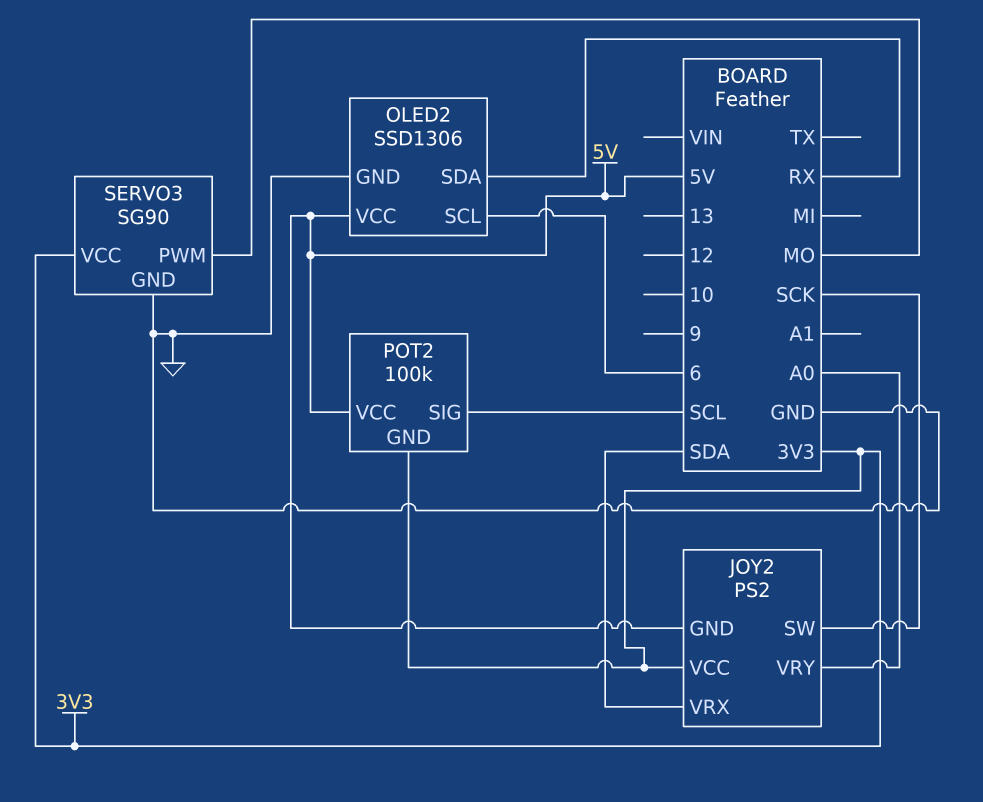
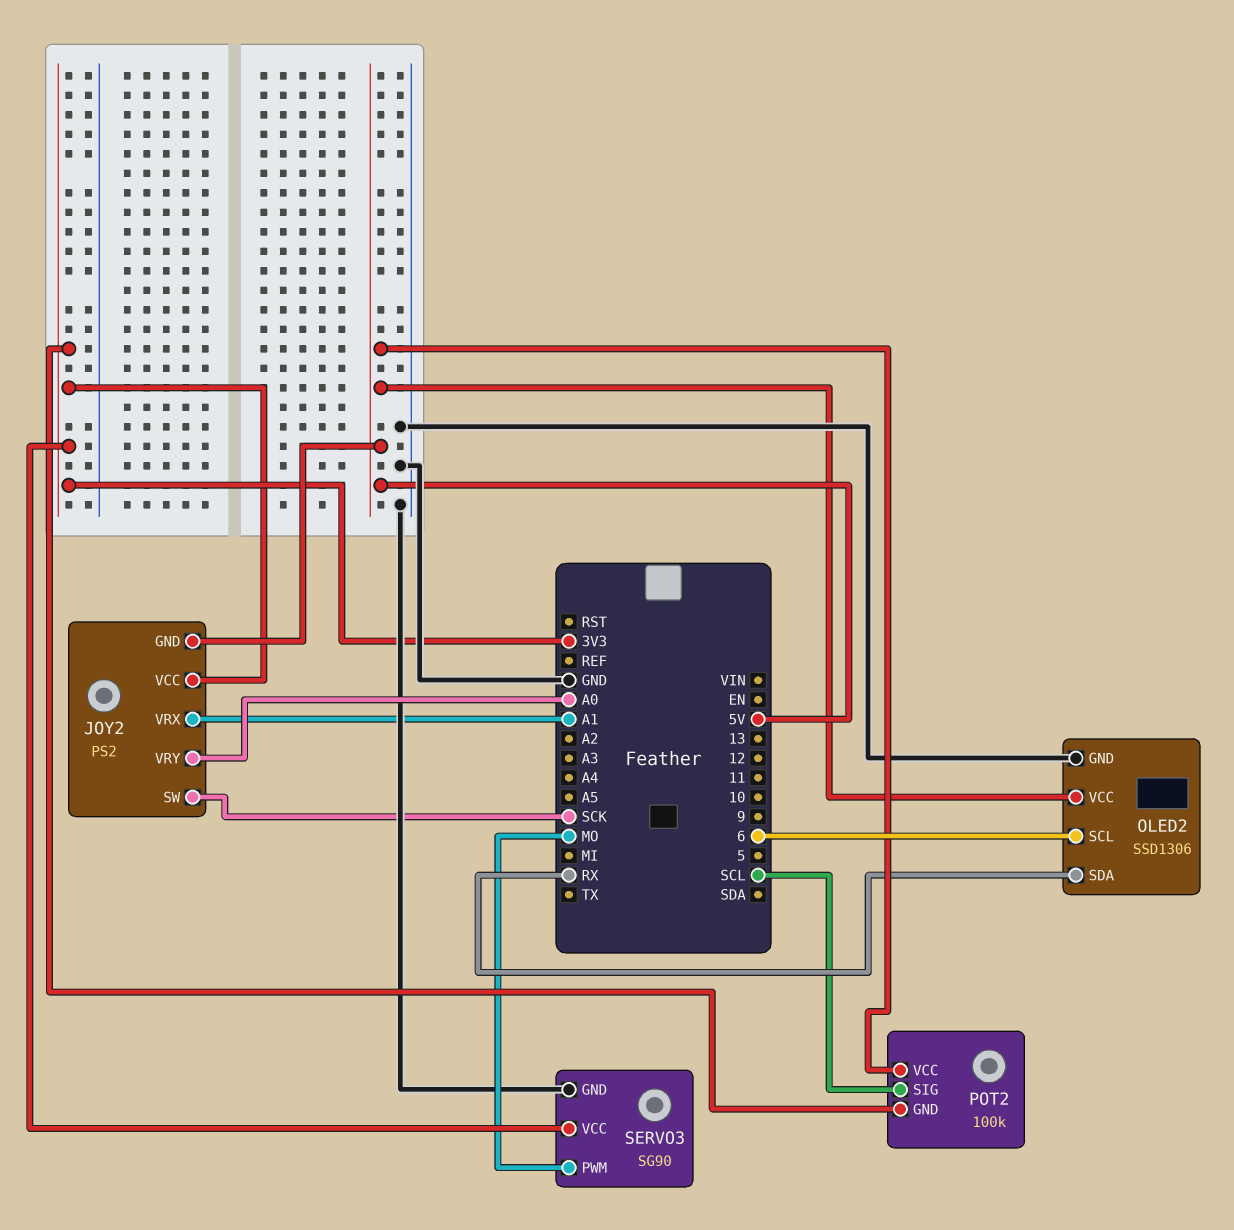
JOY2 pin VRX: SDA -> A1

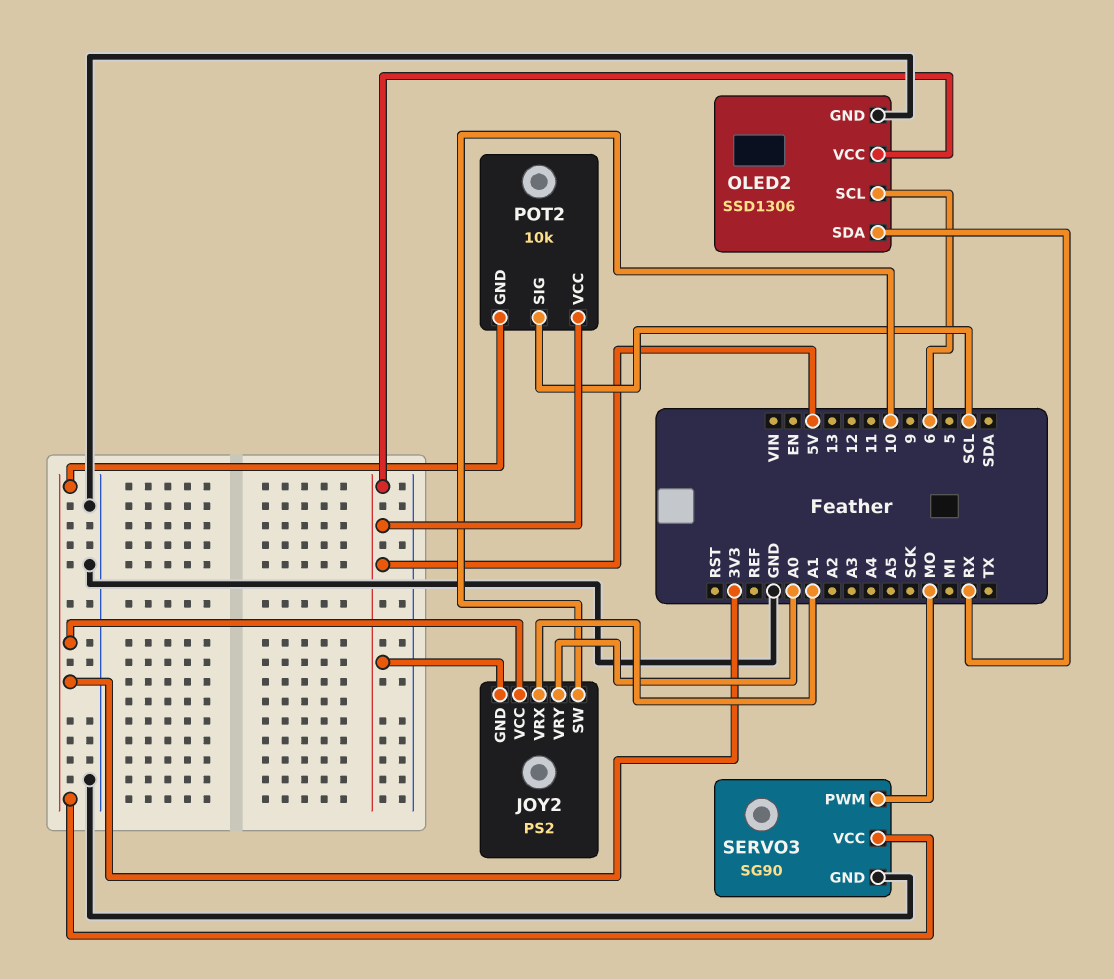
JOY2 pin SW: SCK -> 10
POT2: 100k -> 10k

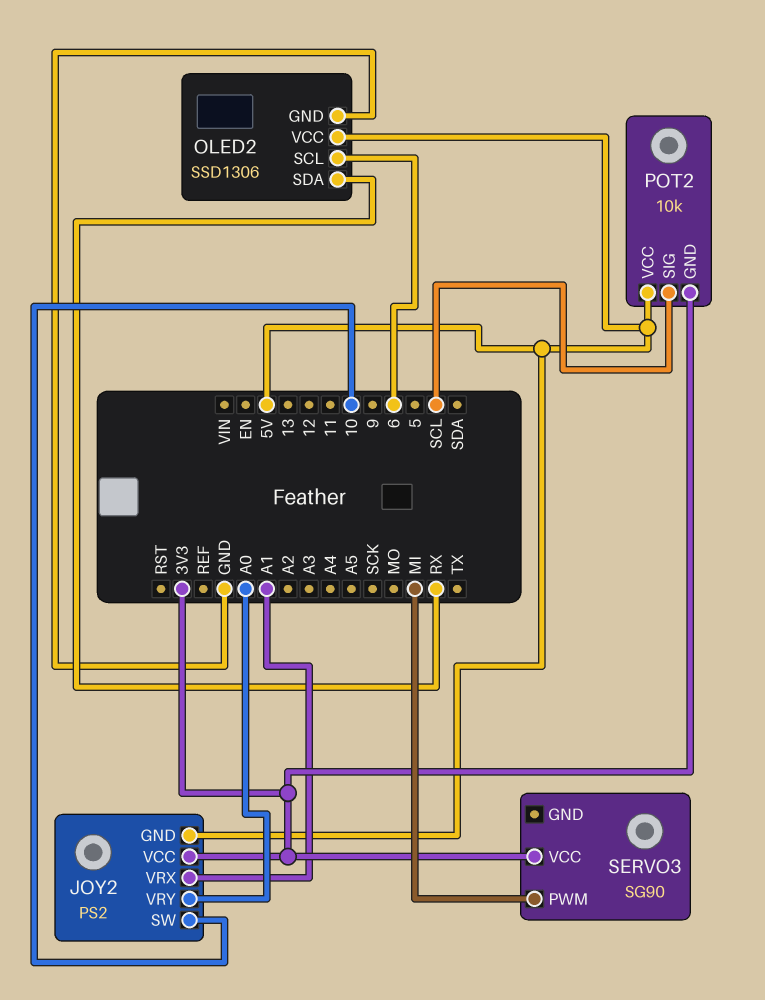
SERVO3 pin GND: GND -> none
SERVO3 pin PWM: MO -> MI

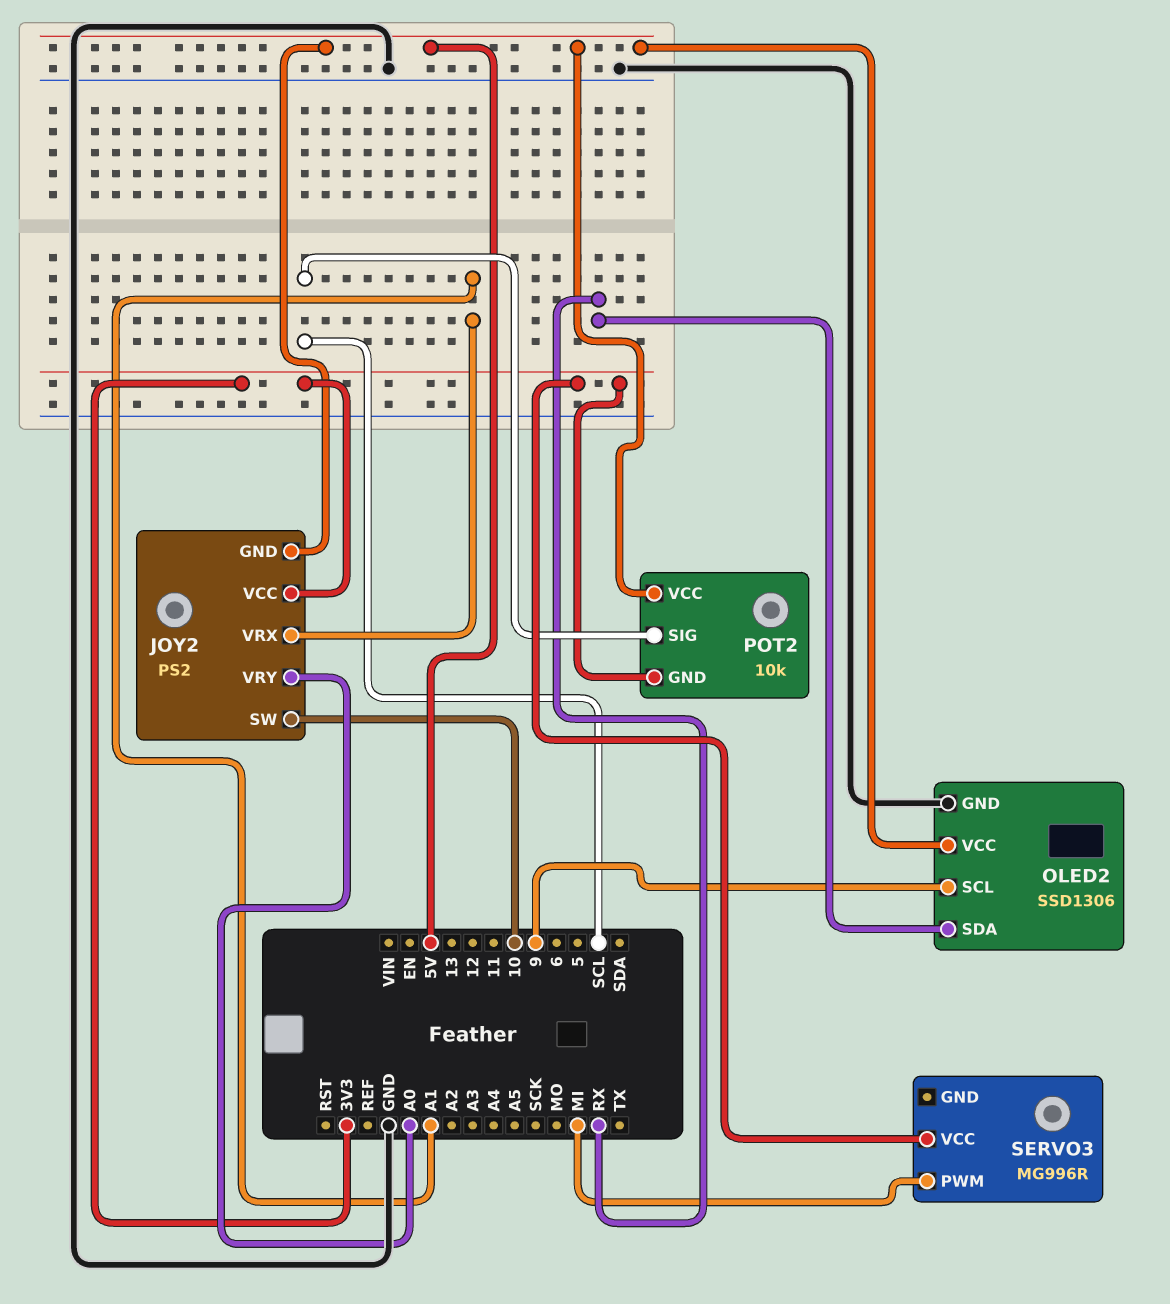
OLED2 pin SCL: 6 -> 9
SERVO3: SG90 -> MG996R

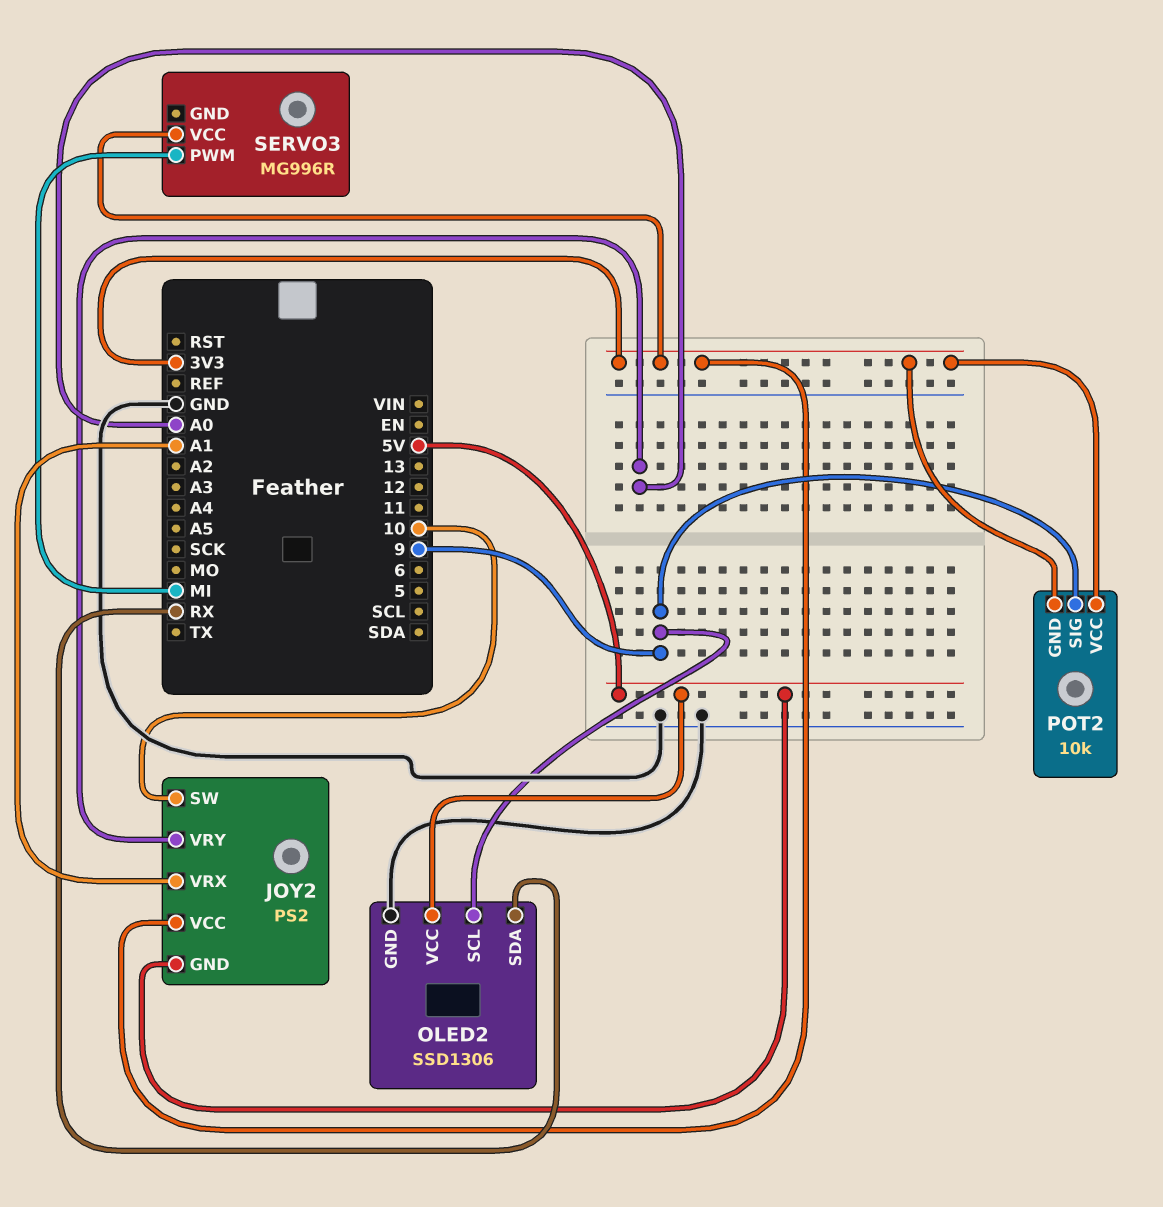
POT2 pin SIG: SCL -> 9
POT2 pin VCC: 5V -> 3V3

